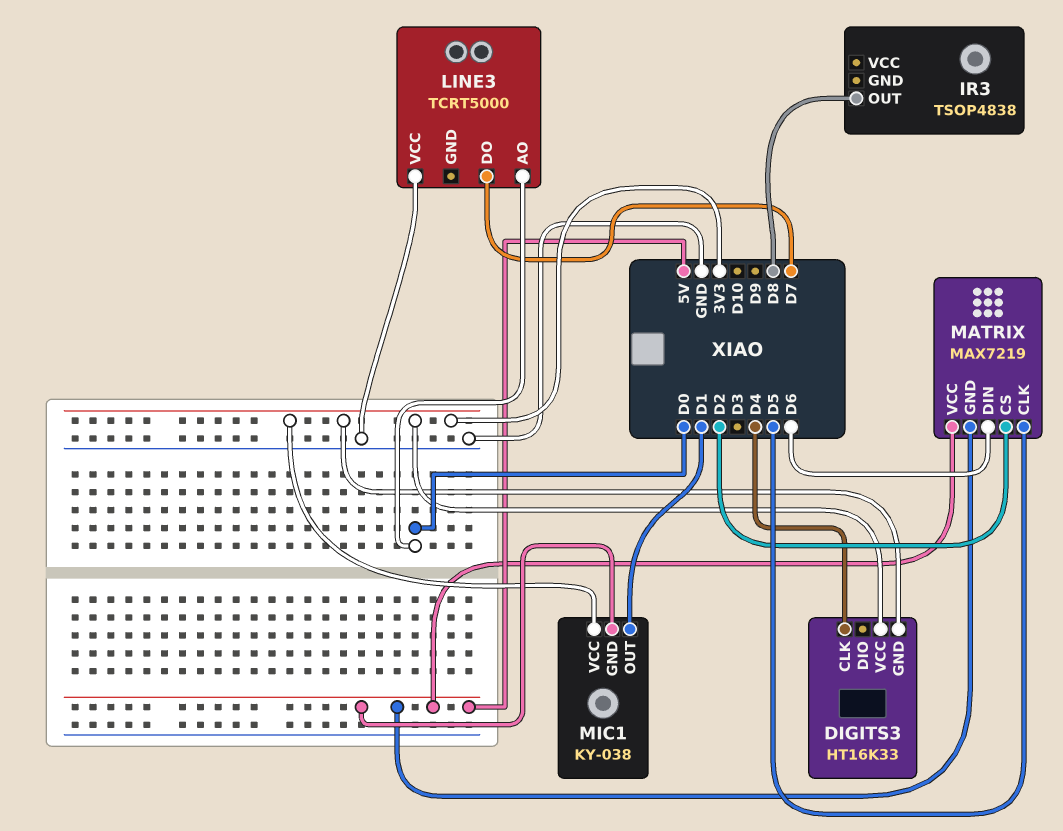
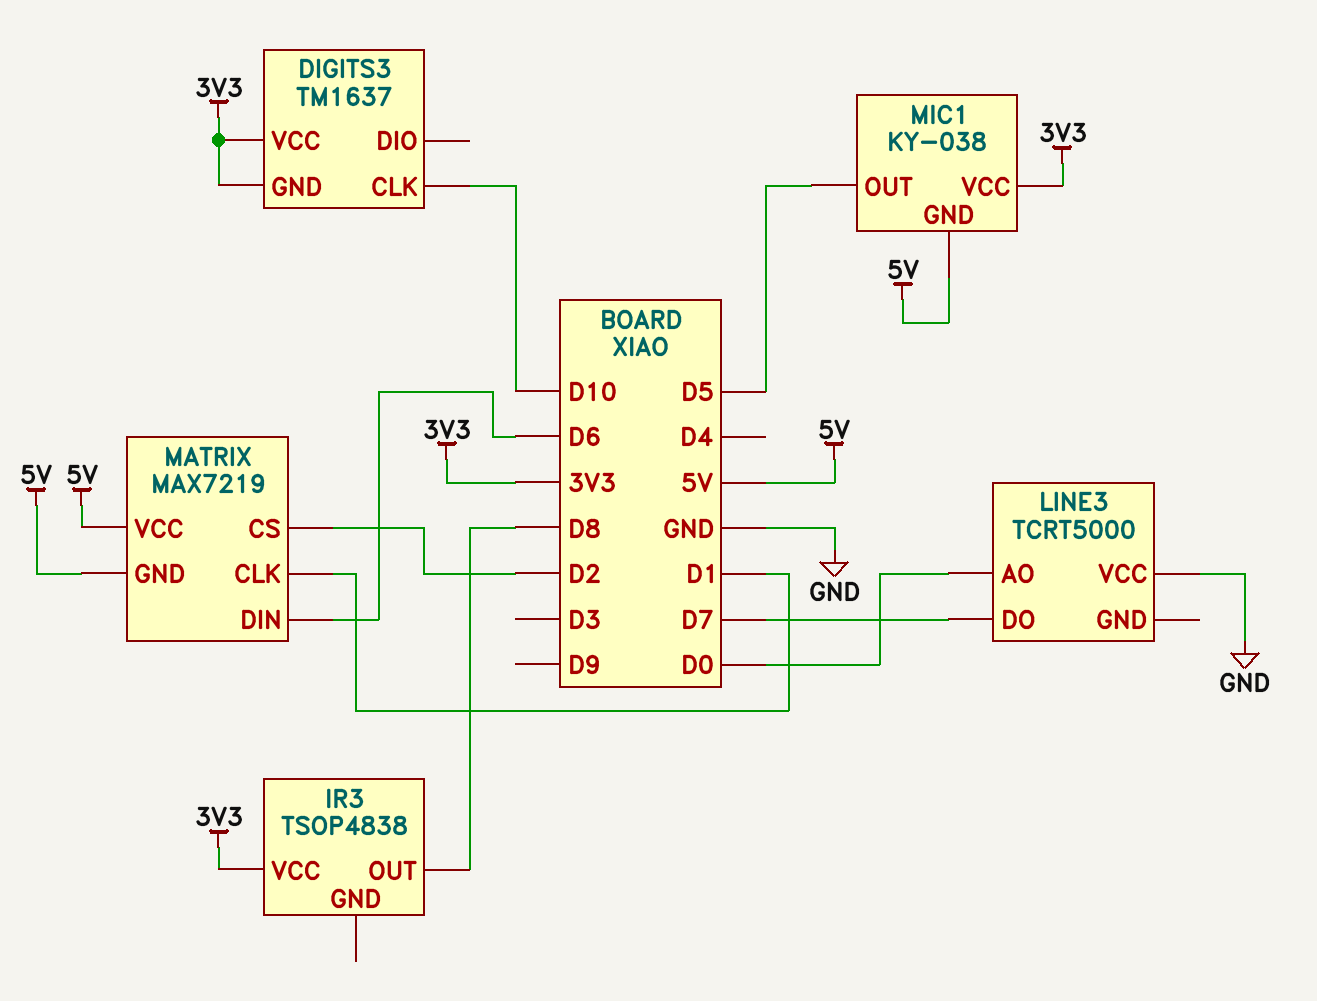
DIGITS3: HT16K33 -> TM1637
DIGITS3 pin CLK: D4 -> D10
IR3 pin VCC: none -> 3V3
MATRIX pin CLK: D5 -> D1
MIC1 pin OUT: D1 -> D5

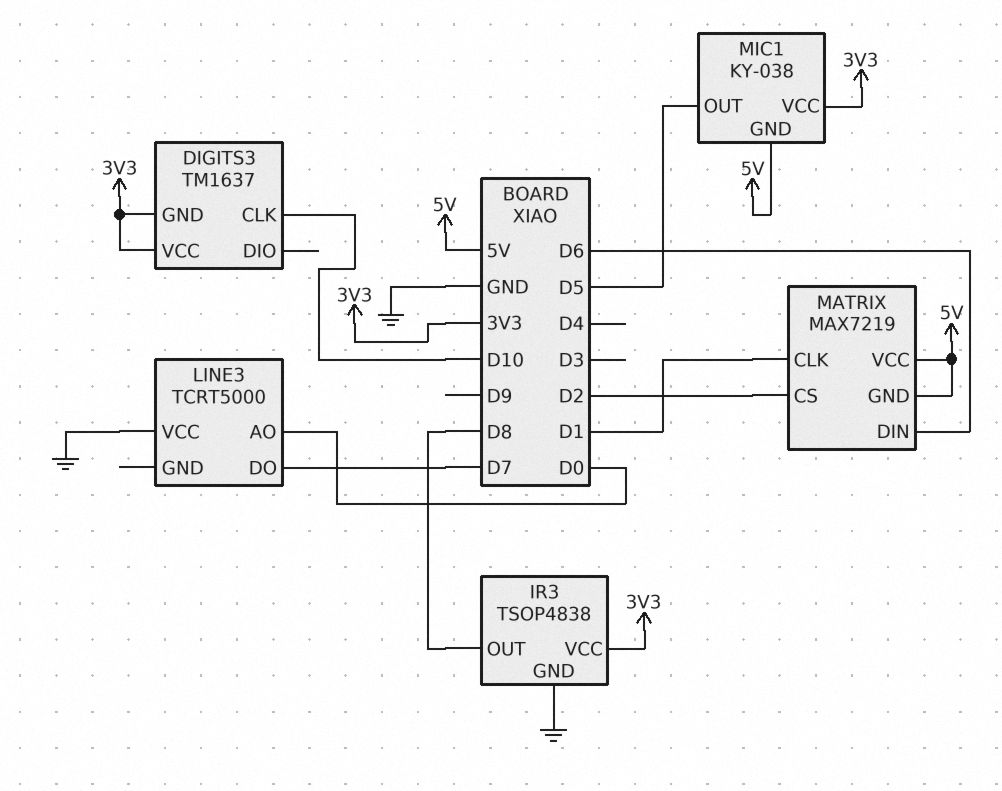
IR3 pin GND: none -> GND

